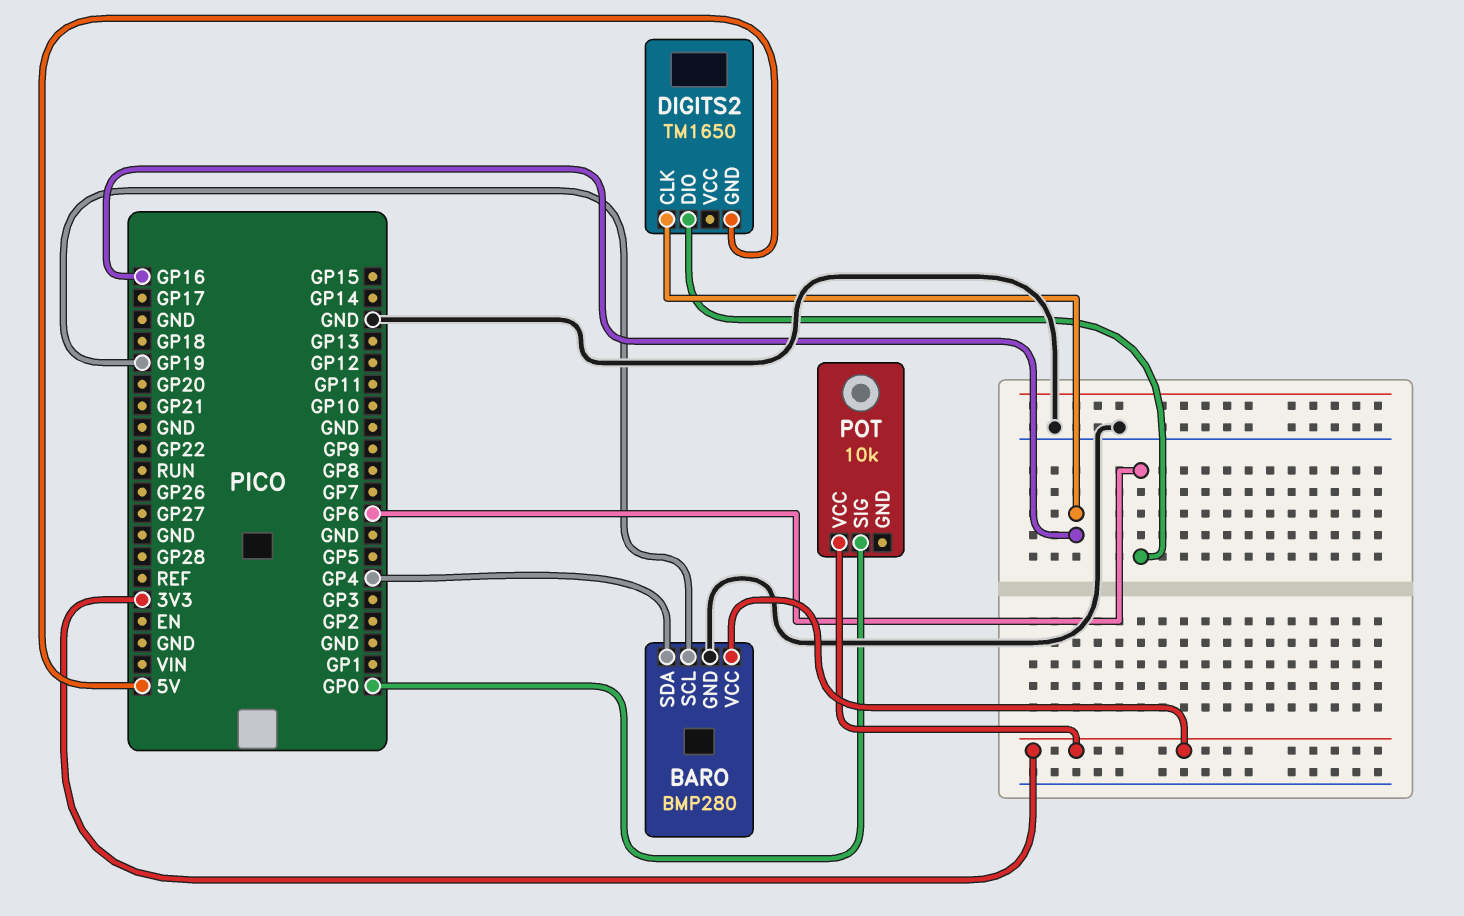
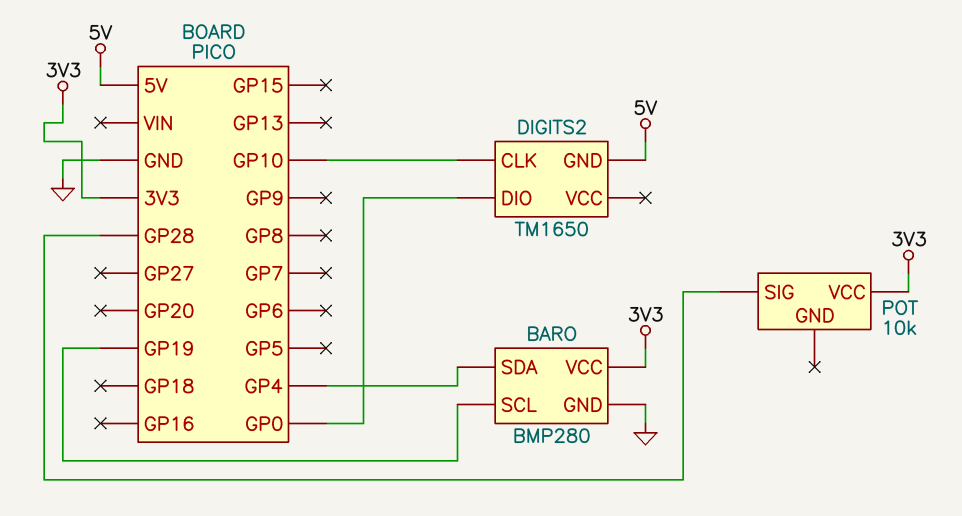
DIGITS2 pin CLK: GP16 -> GP10
DIGITS2 pin DIO: GP6 -> GP0
POT pin SIG: GP0 -> GP28

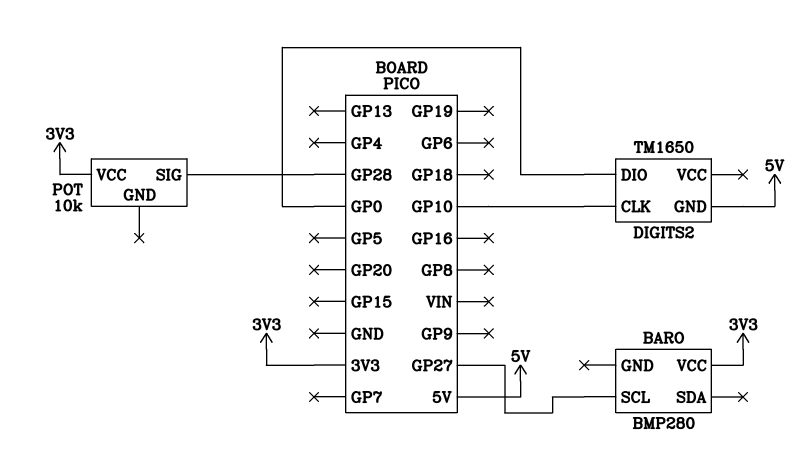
BARO pin GND: GND -> none
BARO pin SCL: GP19 -> GP27
BARO pin SDA: GP4 -> none

